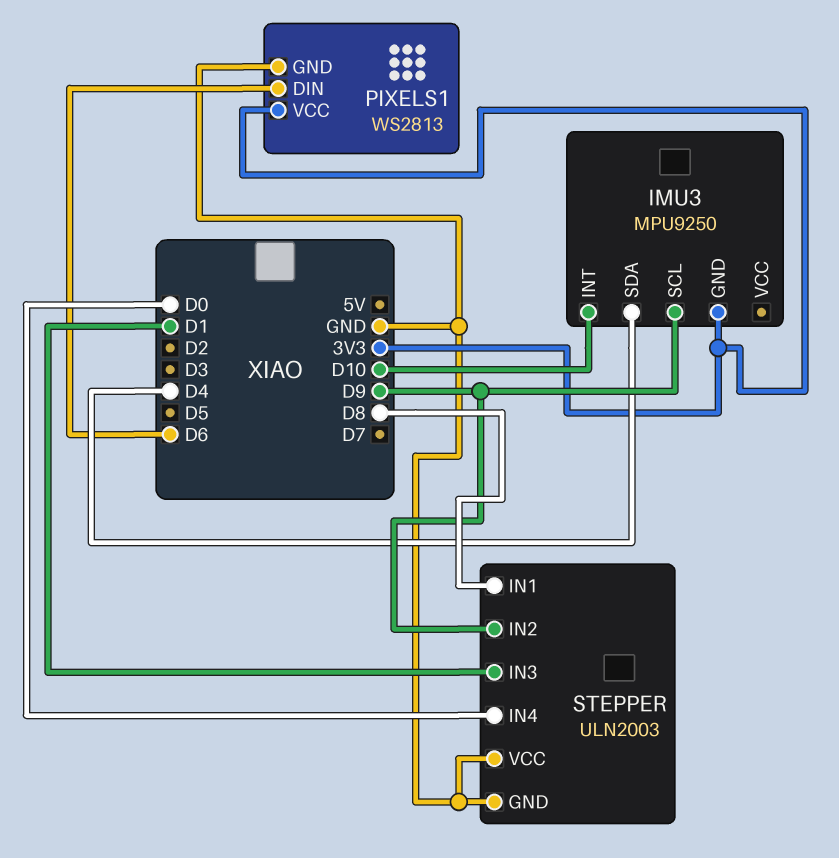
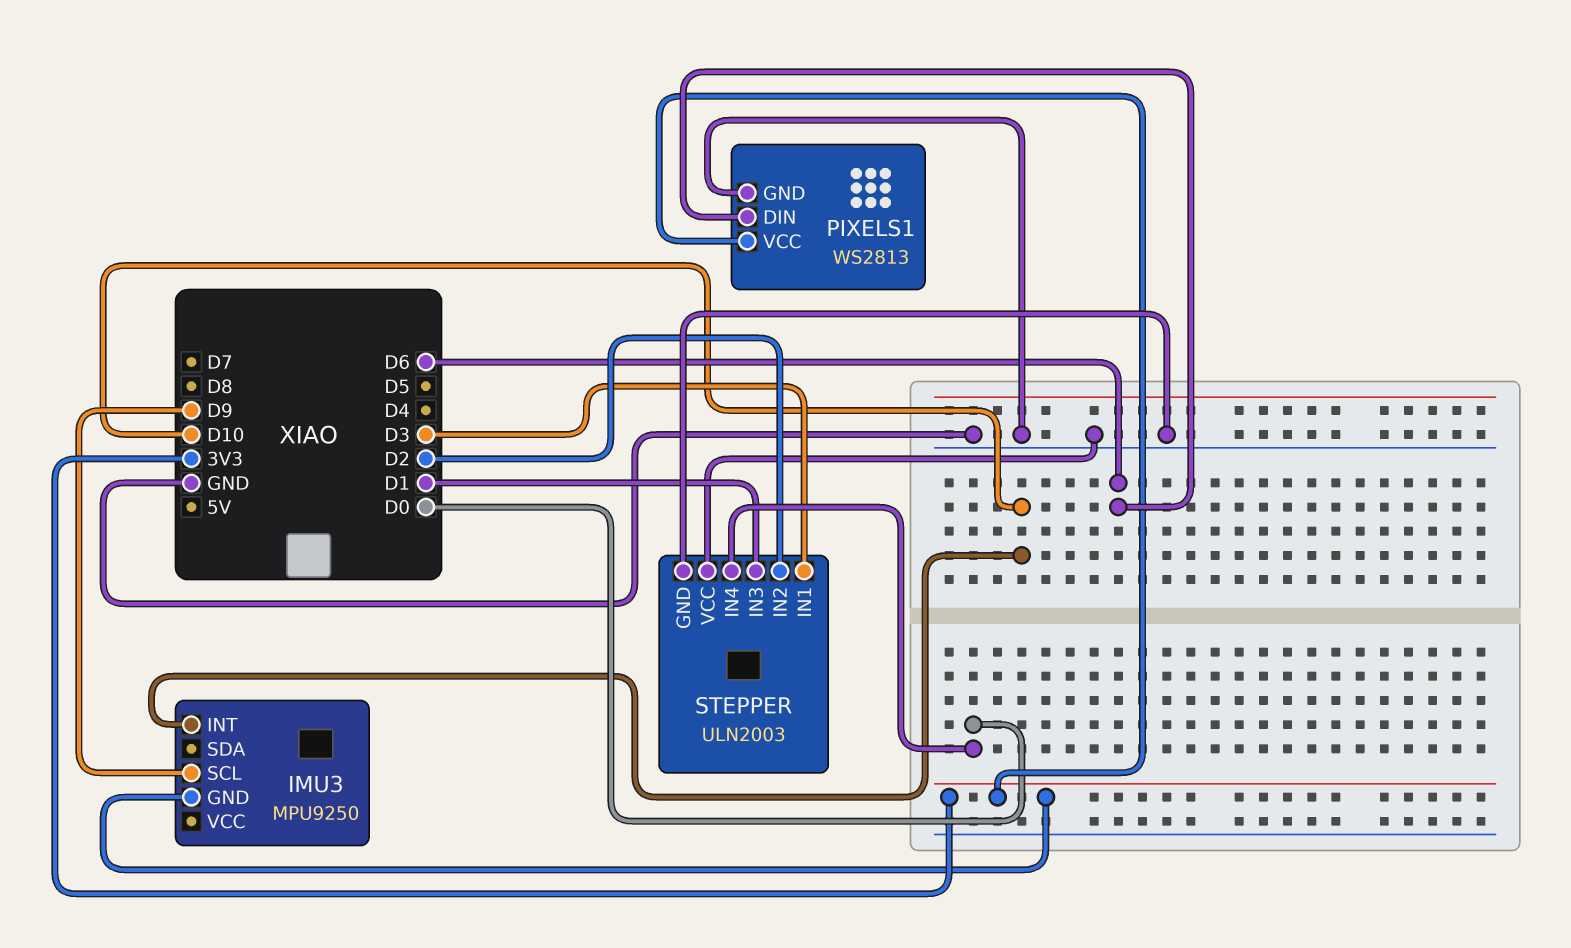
IMU3 pin SDA: D4 -> none
STEPPER pin IN1: D8 -> D3
STEPPER pin IN2: D9 -> D2

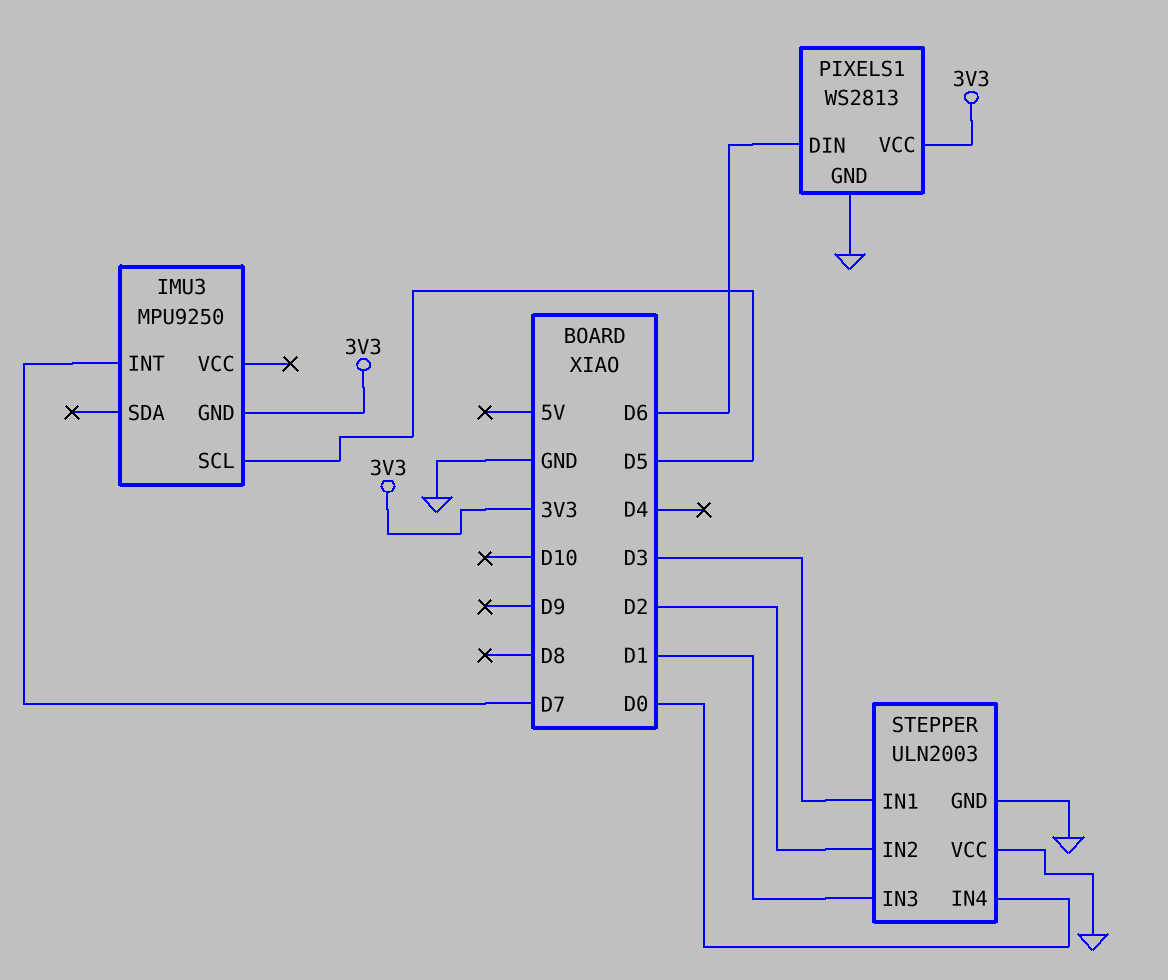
IMU3 pin INT: D10 -> D7
IMU3 pin SCL: D9 -> D5

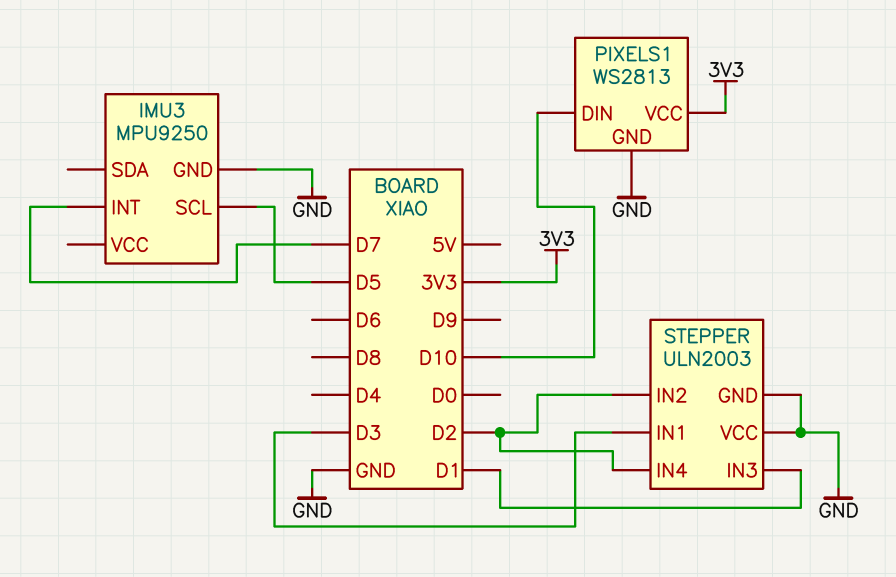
IMU3 pin GND: 3V3 -> GND
PIXELS1 pin DIN: D6 -> D10
STEPPER pin IN4: D0 -> D2

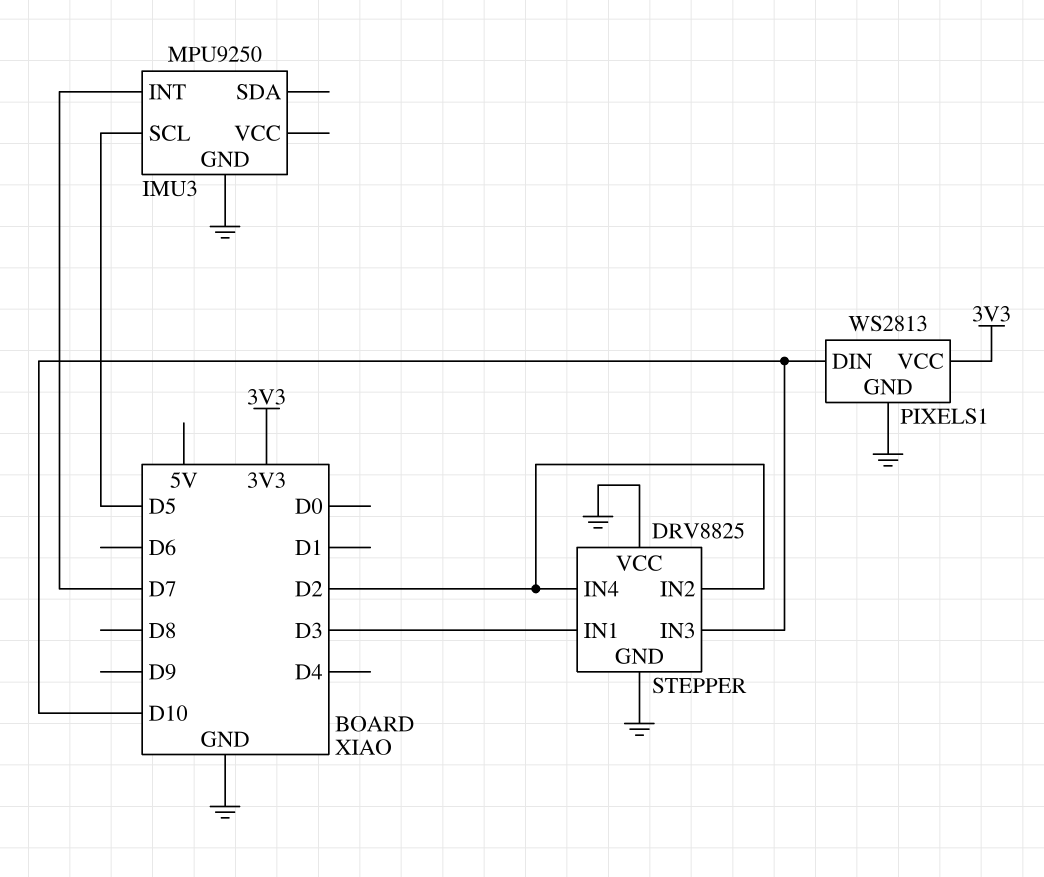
STEPPER: ULN2003 -> DRV8825
STEPPER pin IN3: D1 -> D10

